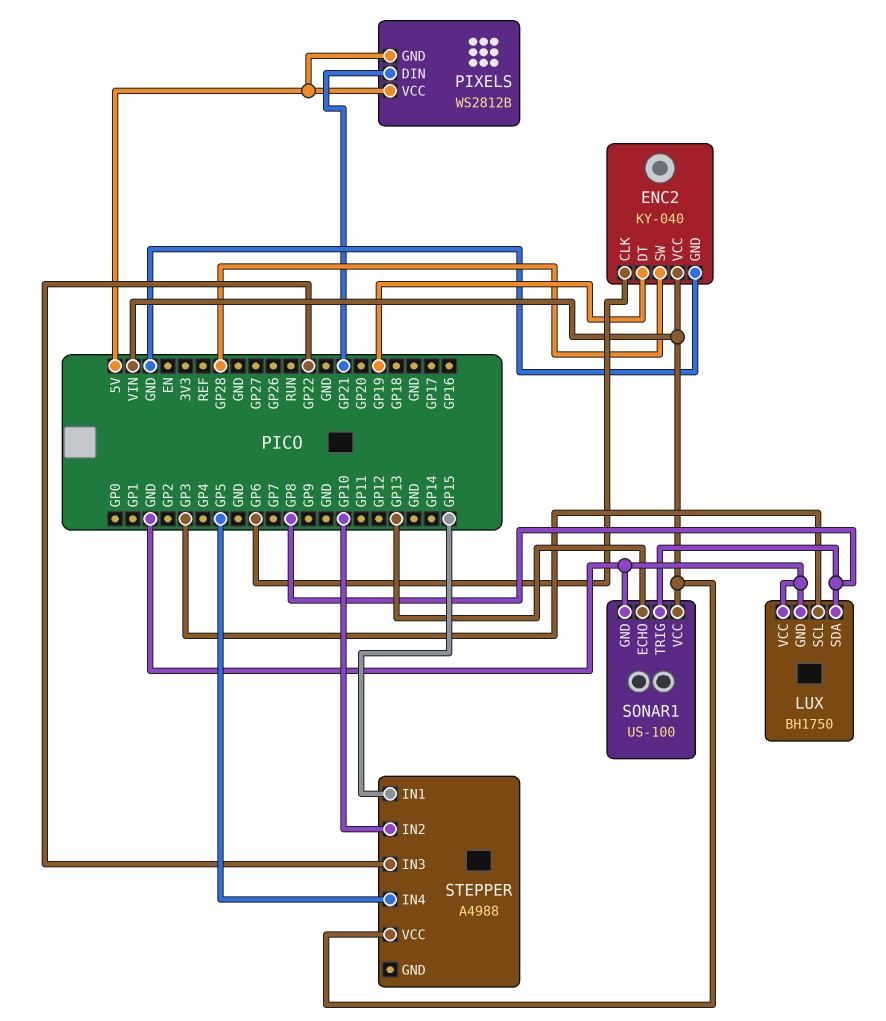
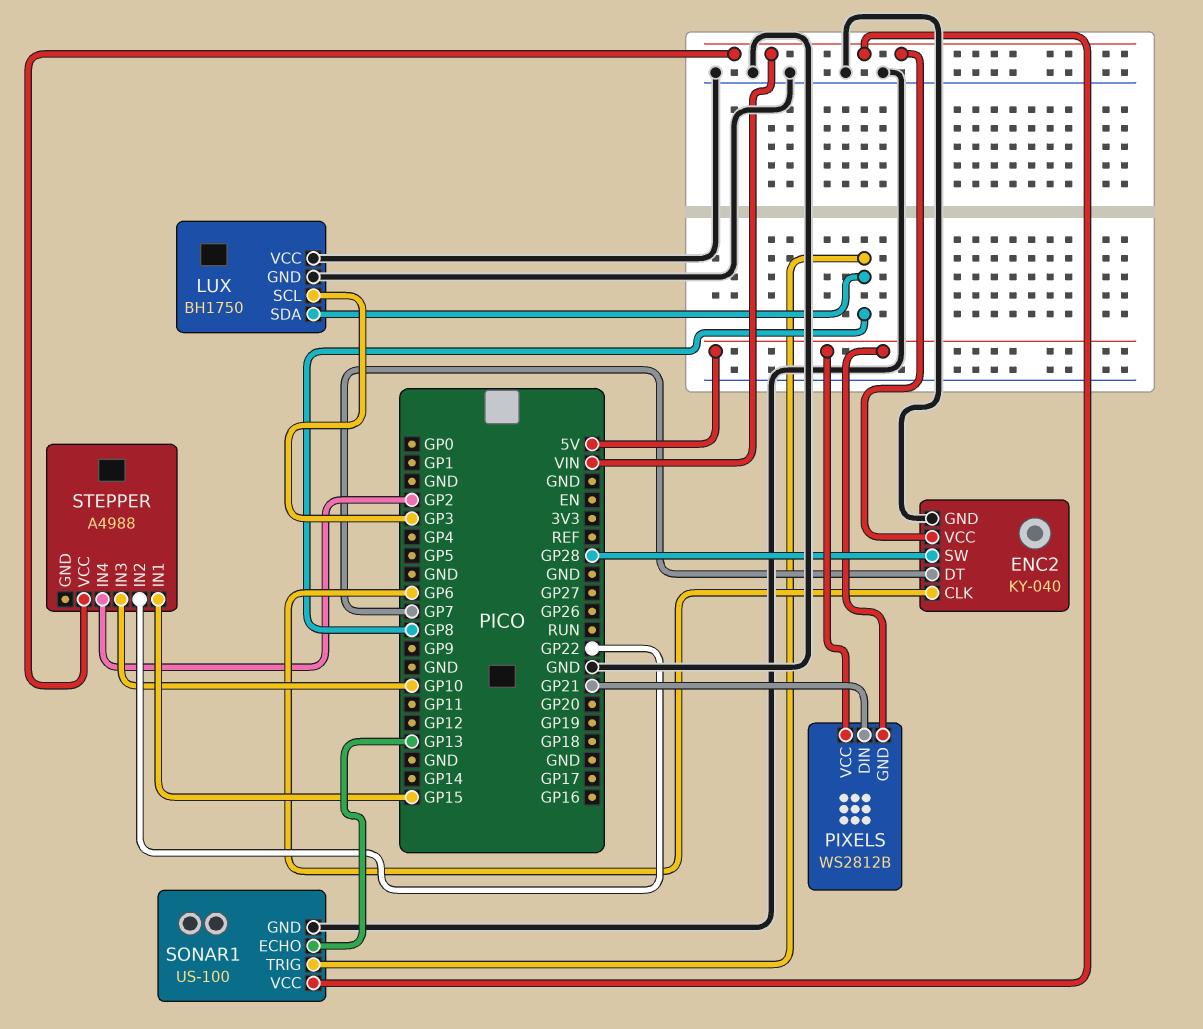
ENC2 pin DT: GP19 -> GP7
STEPPER pin IN2: GP10 -> GP22
STEPPER pin IN3: GP22 -> GP10
STEPPER pin IN4: GP5 -> GP2

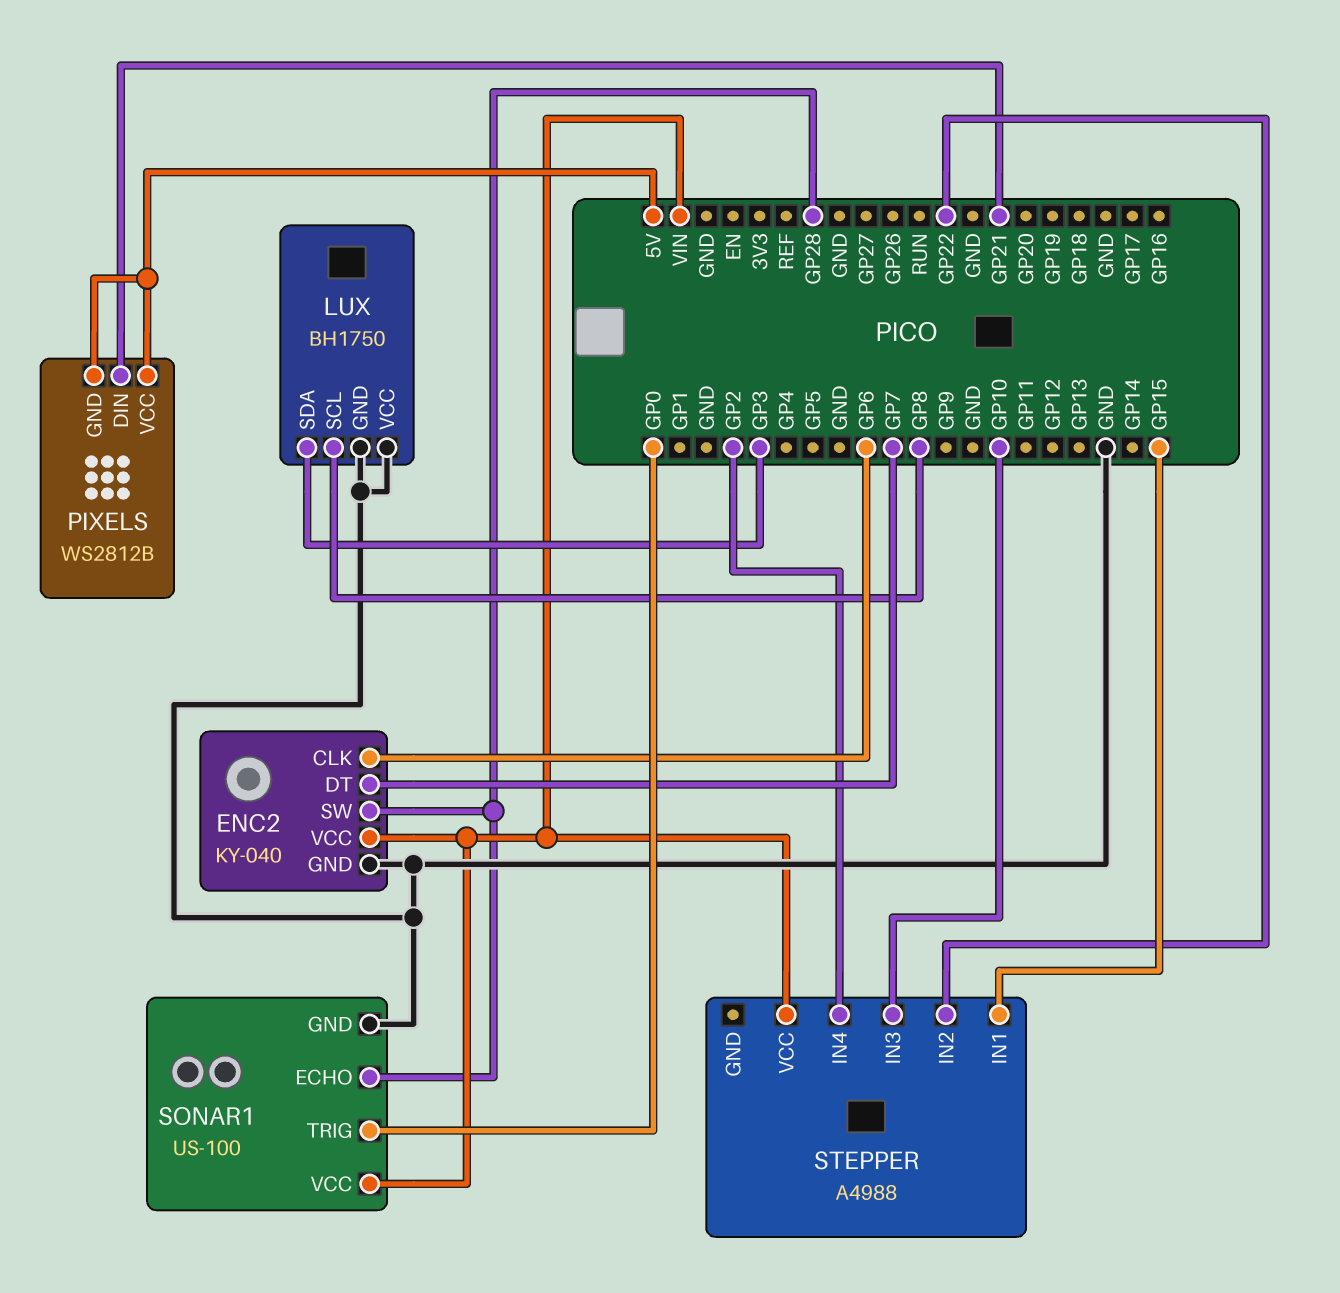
LUX pin SCL: GP3 -> GP8
LUX pin SDA: GP8 -> GP3
SONAR1 pin ECHO: GP13 -> GP28
SONAR1 pin TRIG: GP8 -> GP0

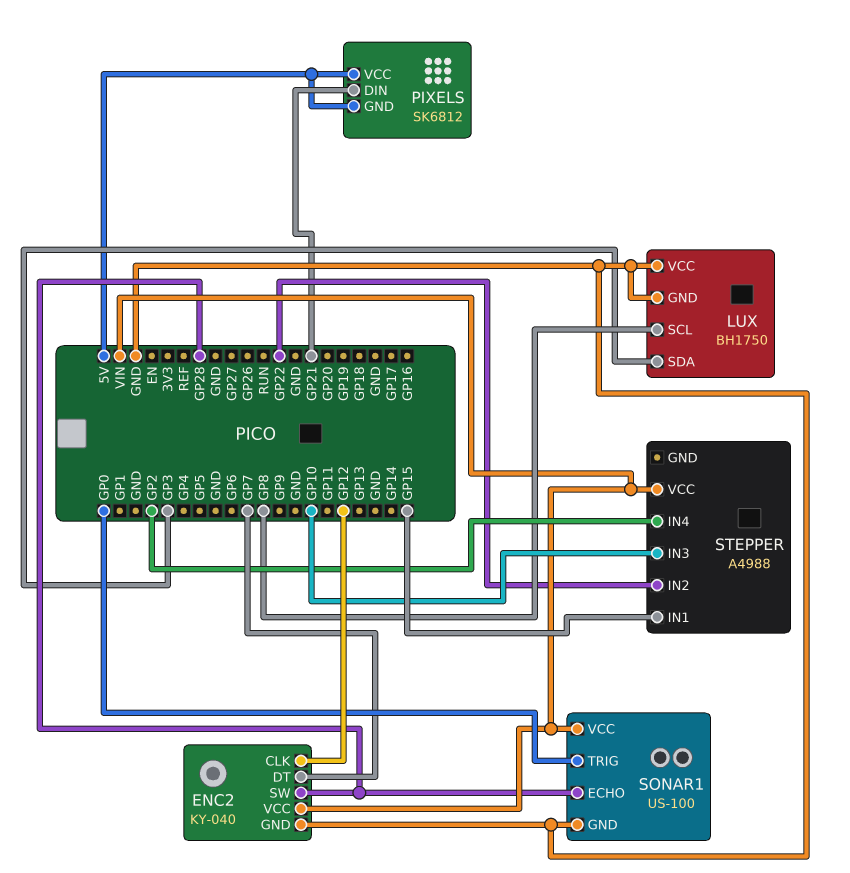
ENC2 pin CLK: GP6 -> GP12
PIXELS: WS2812B -> SK6812

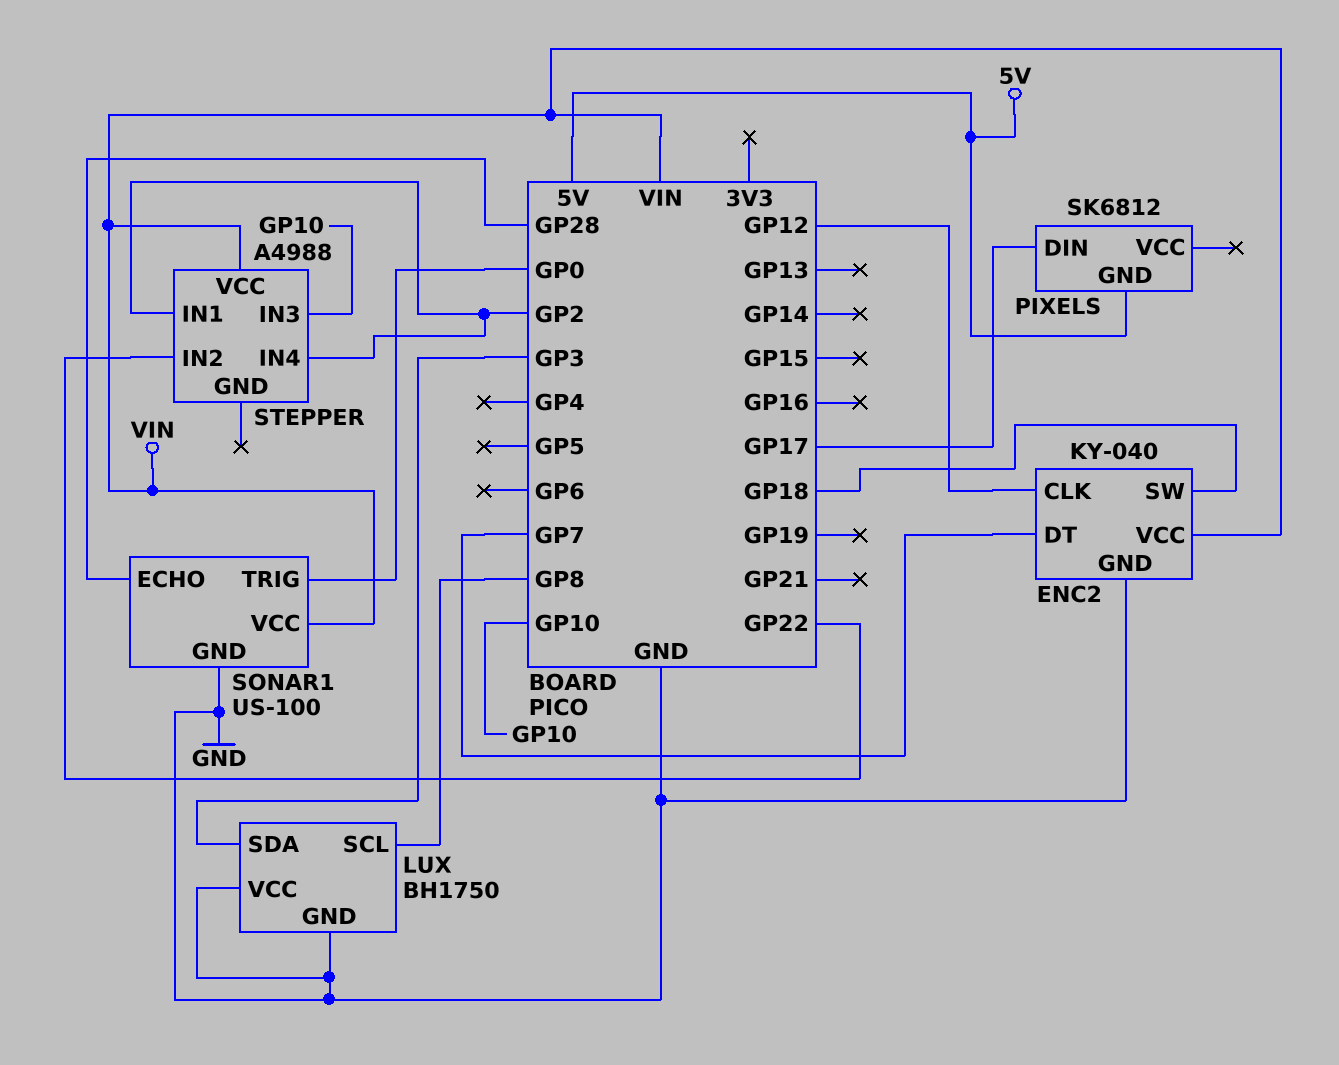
ENC2 pin SW: GP28 -> GP18
PIXELS pin DIN: GP21 -> GP17
PIXELS pin VCC: 5V -> none
STEPPER pin IN1: GP15 -> GP2

